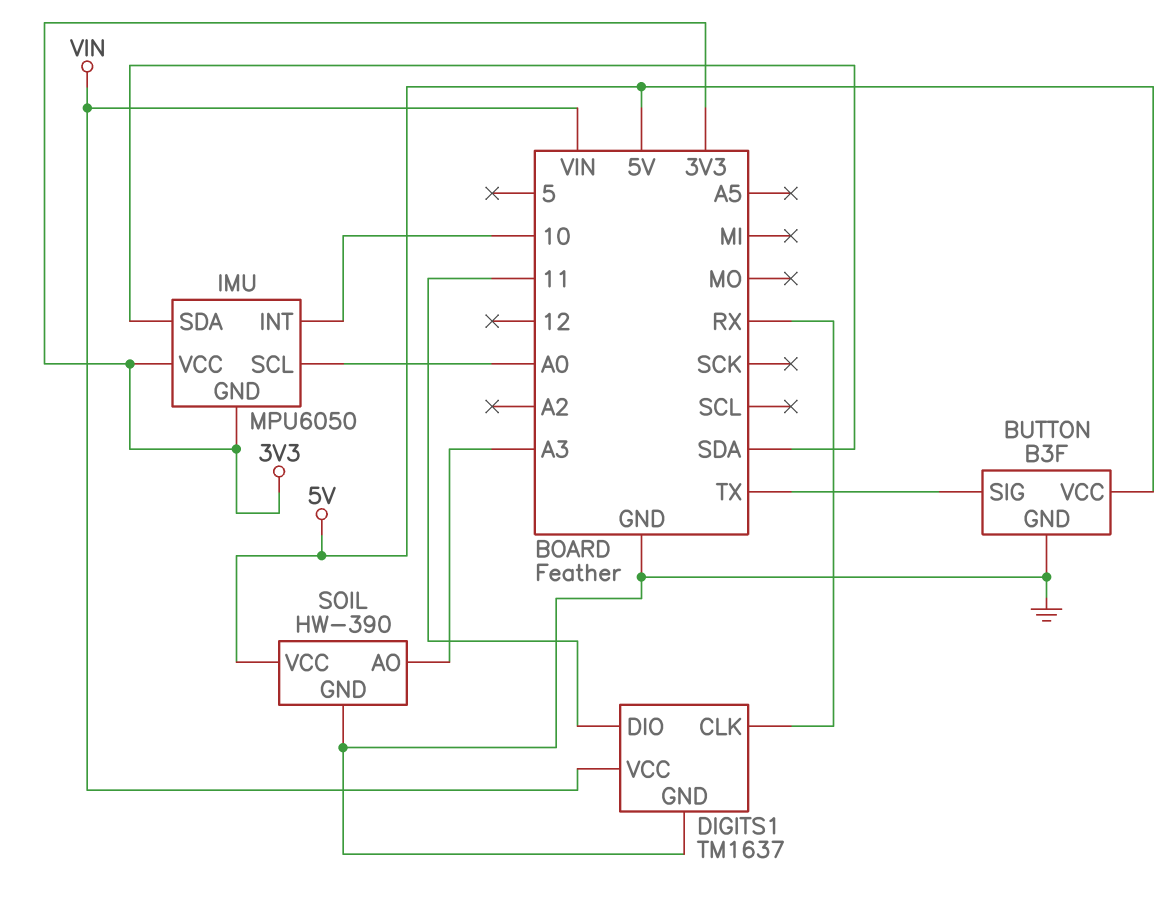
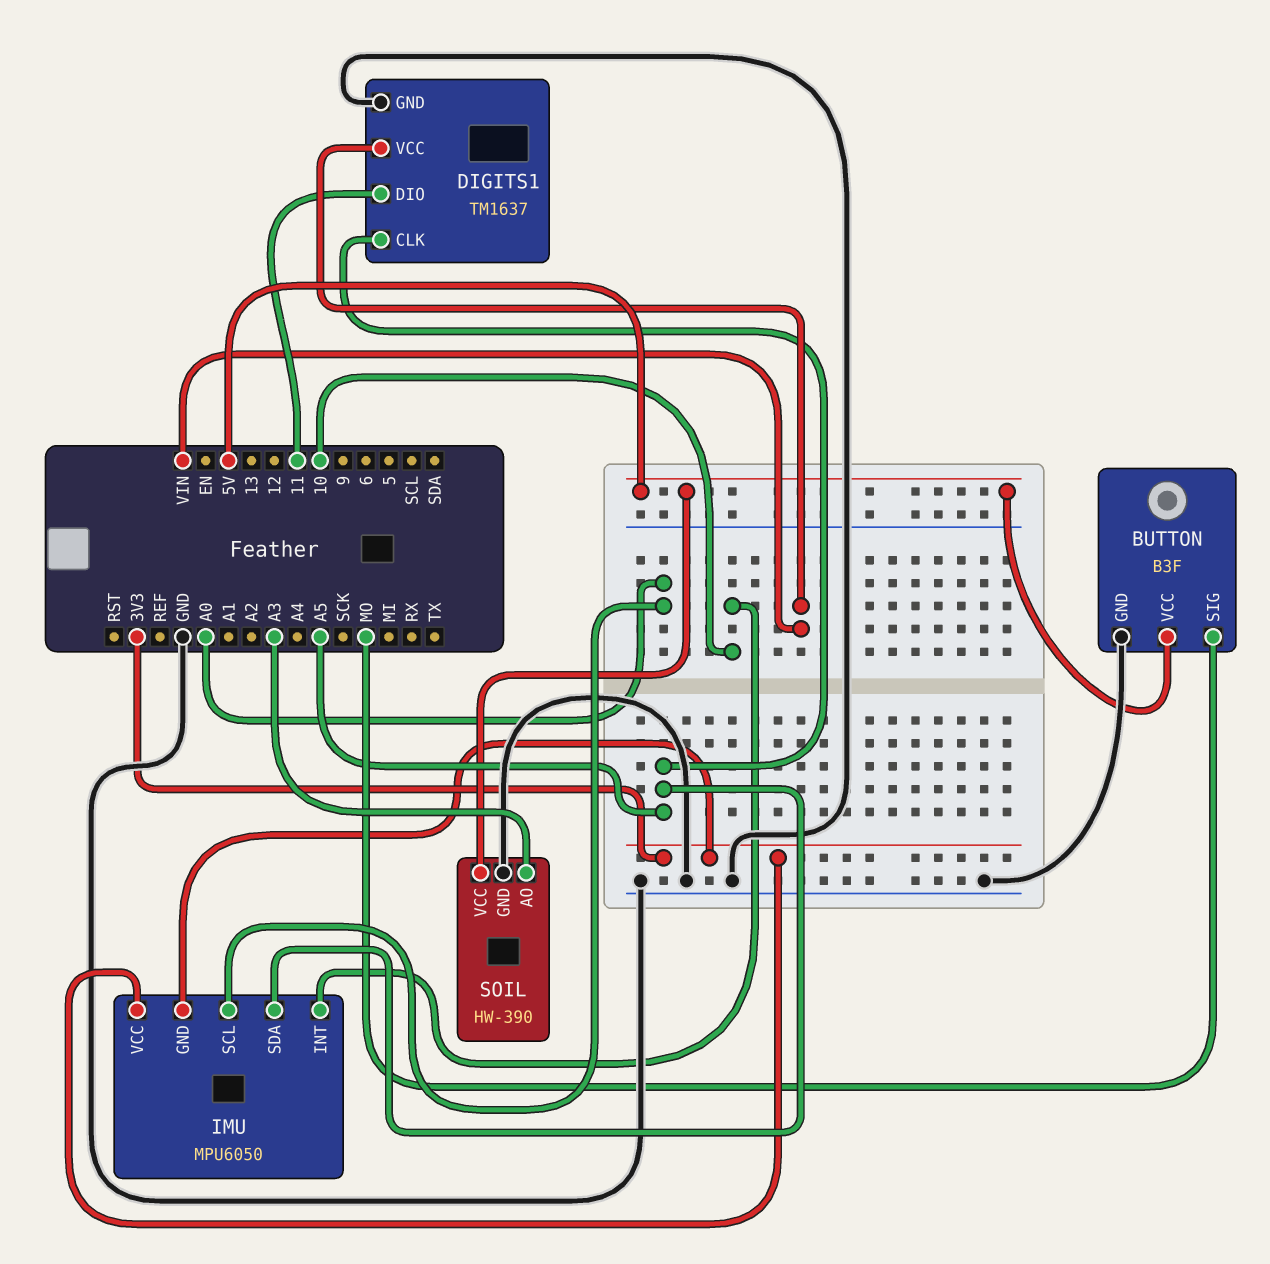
BUTTON pin SIG: TX -> MO
DIGITS1 pin CLK: RX -> A5
IMU pin SDA: SDA -> A5

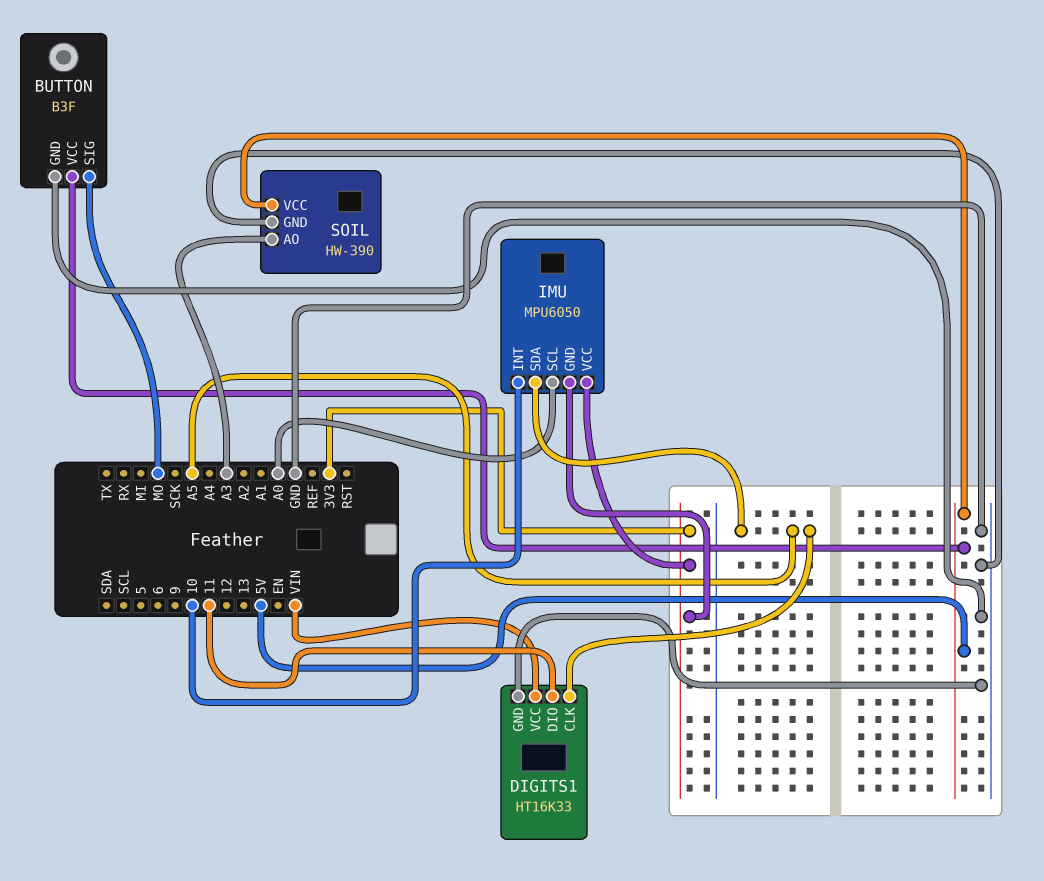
DIGITS1: TM1637 -> HT16K33

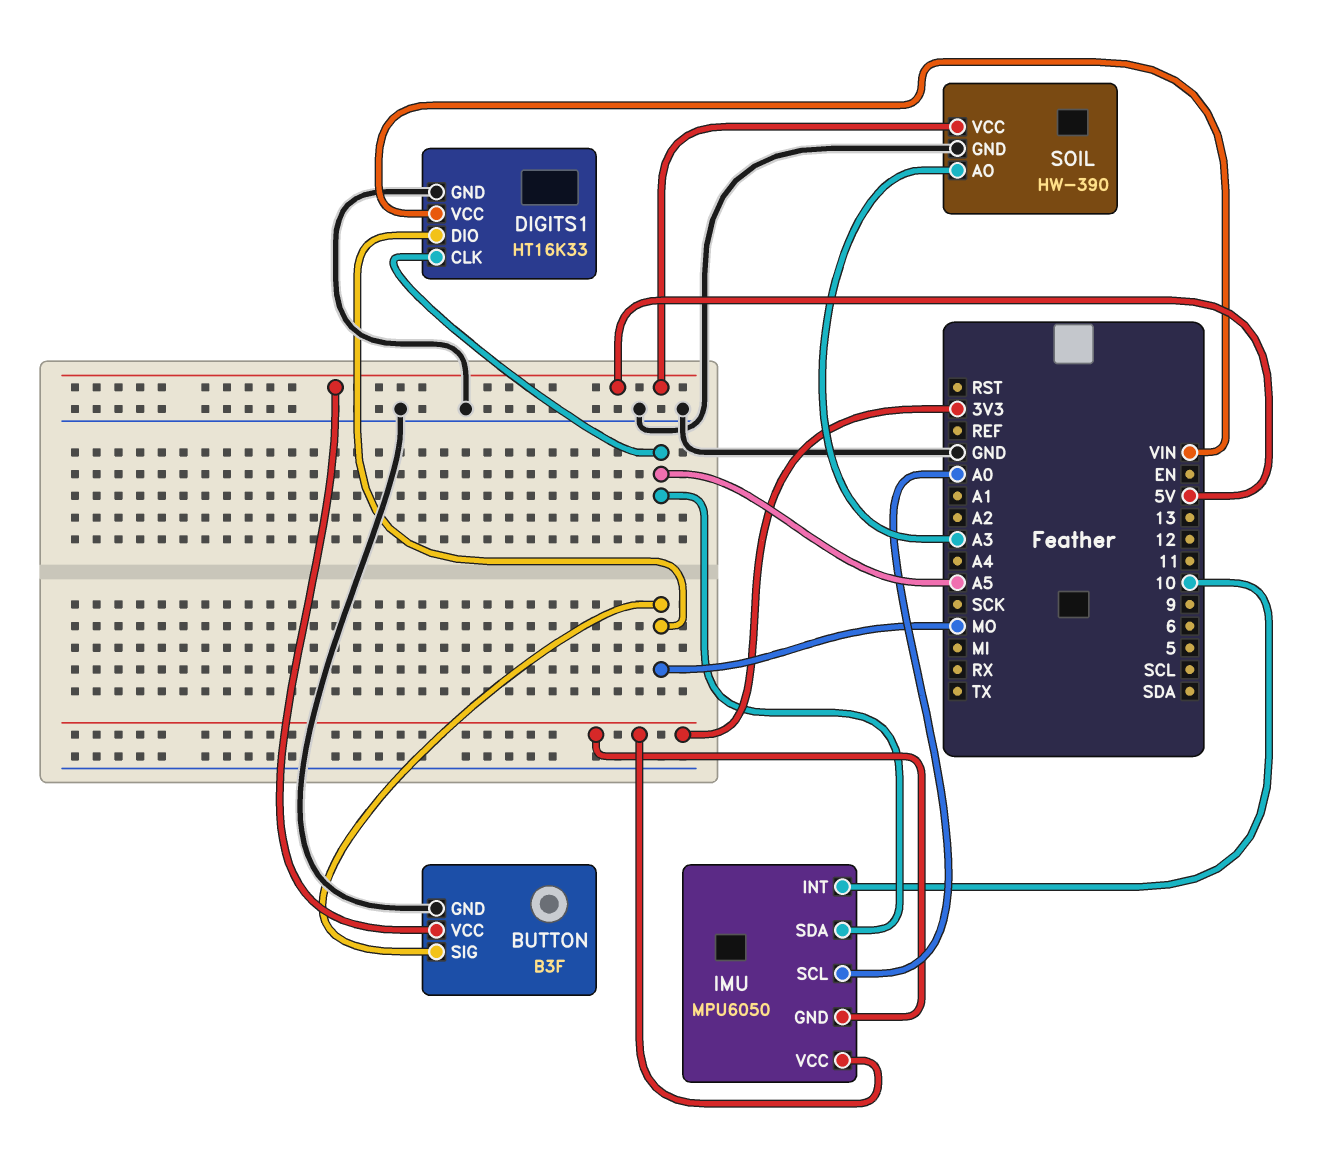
DIGITS1 pin DIO: 11 -> MO

